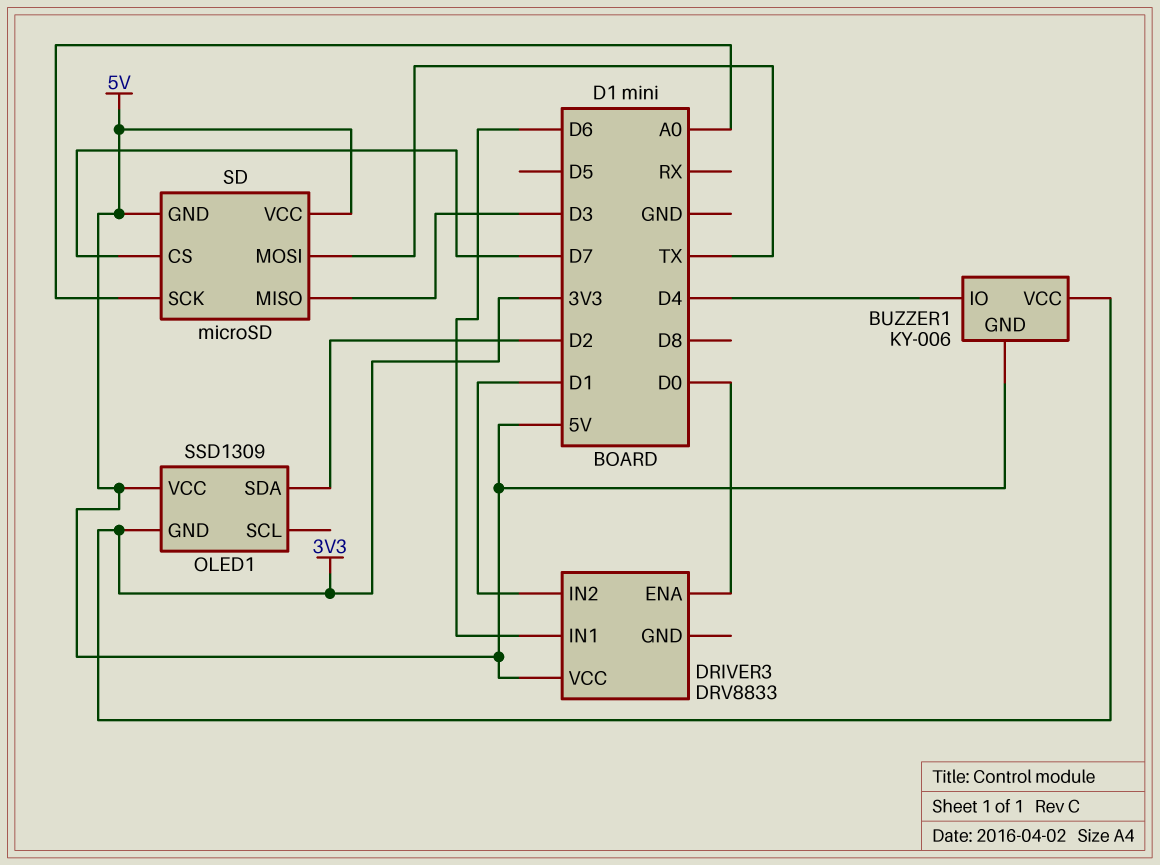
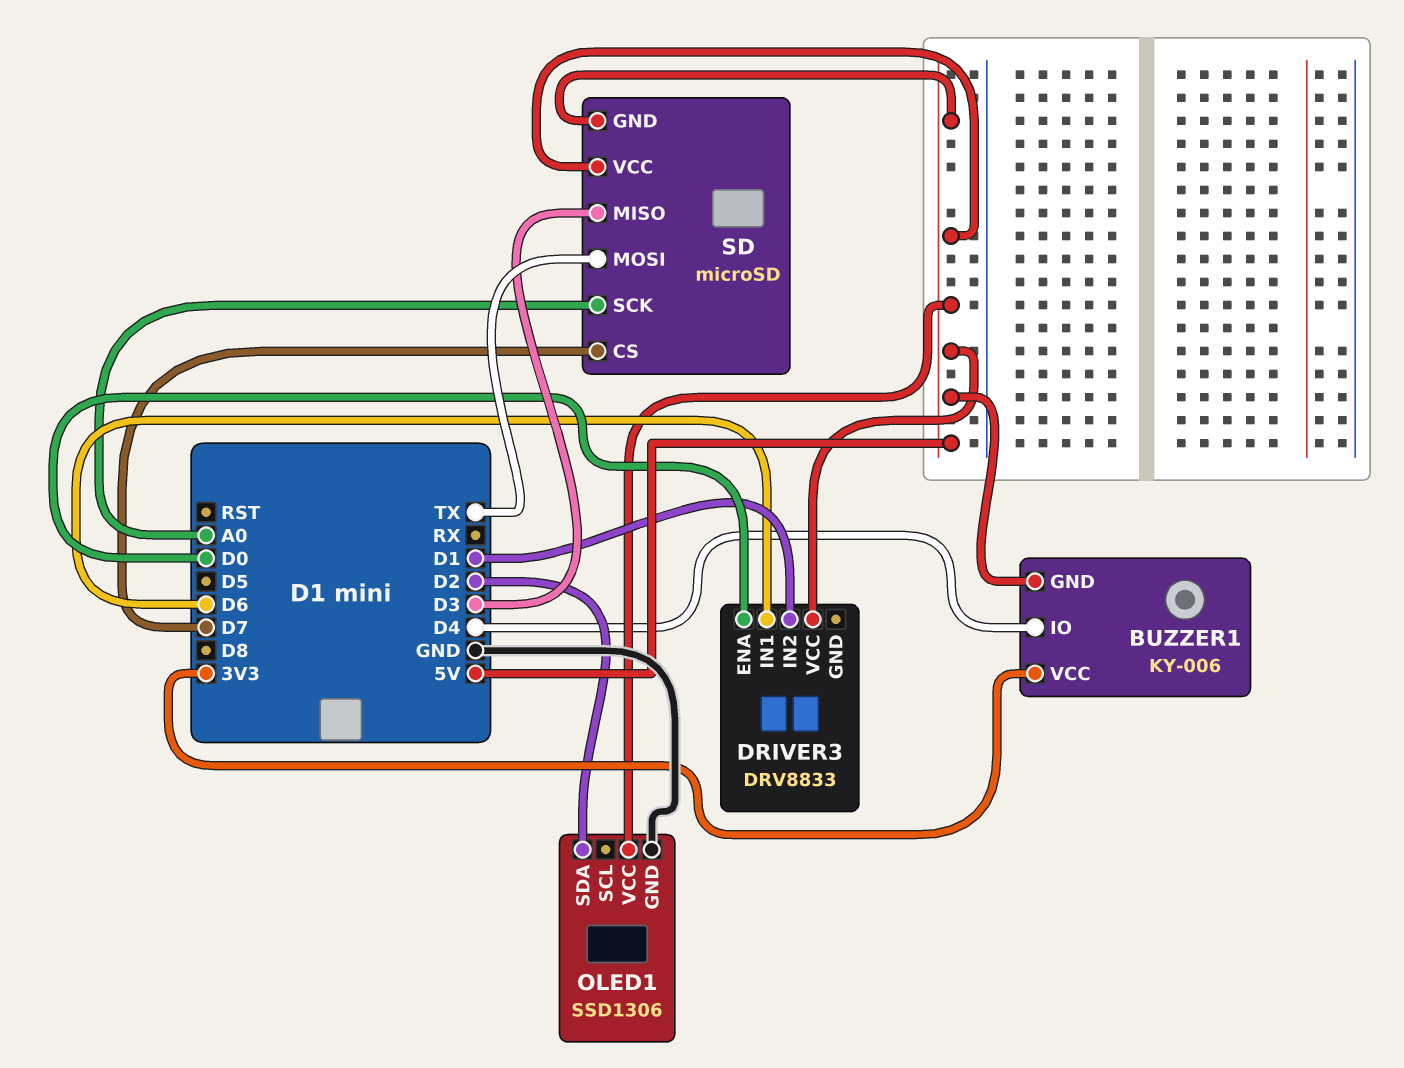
OLED1: SSD1309 -> SSD1306
OLED1 pin GND: 3V3 -> GND

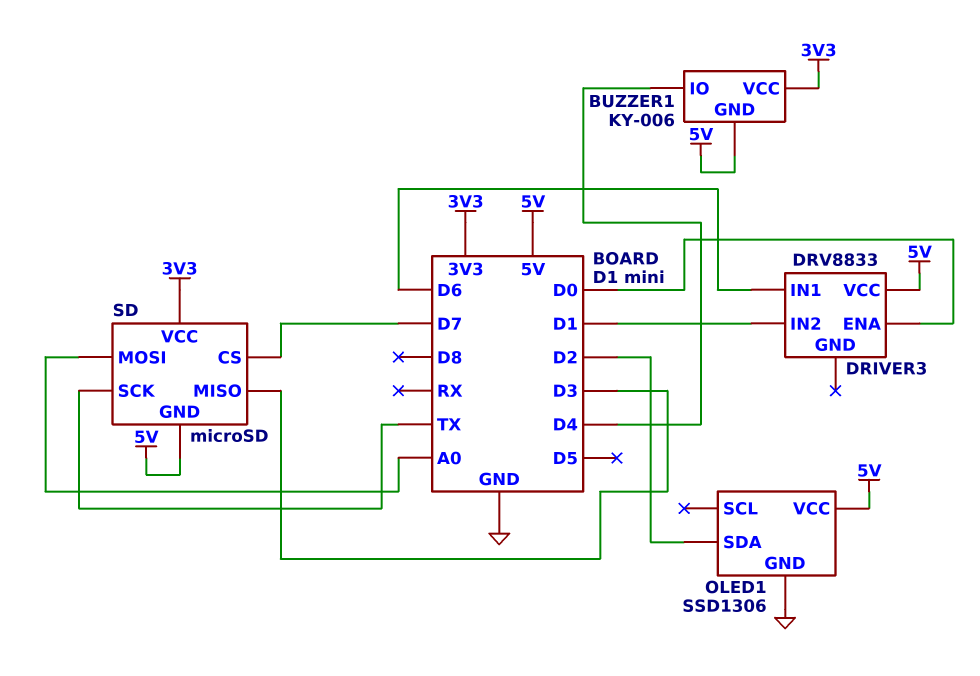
SD pin MOSI: TX -> A0
SD pin SCK: A0 -> TX
SD pin VCC: 5V -> 3V3

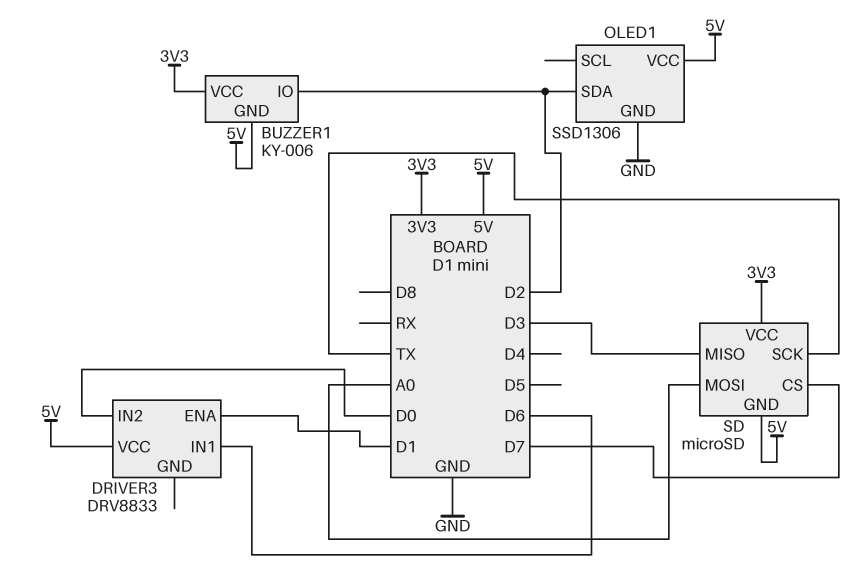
BUZZER1 pin IO: D4 -> D2
DRIVER3 pin ENA: D0 -> D1
DRIVER3 pin IN2: D1 -> D0

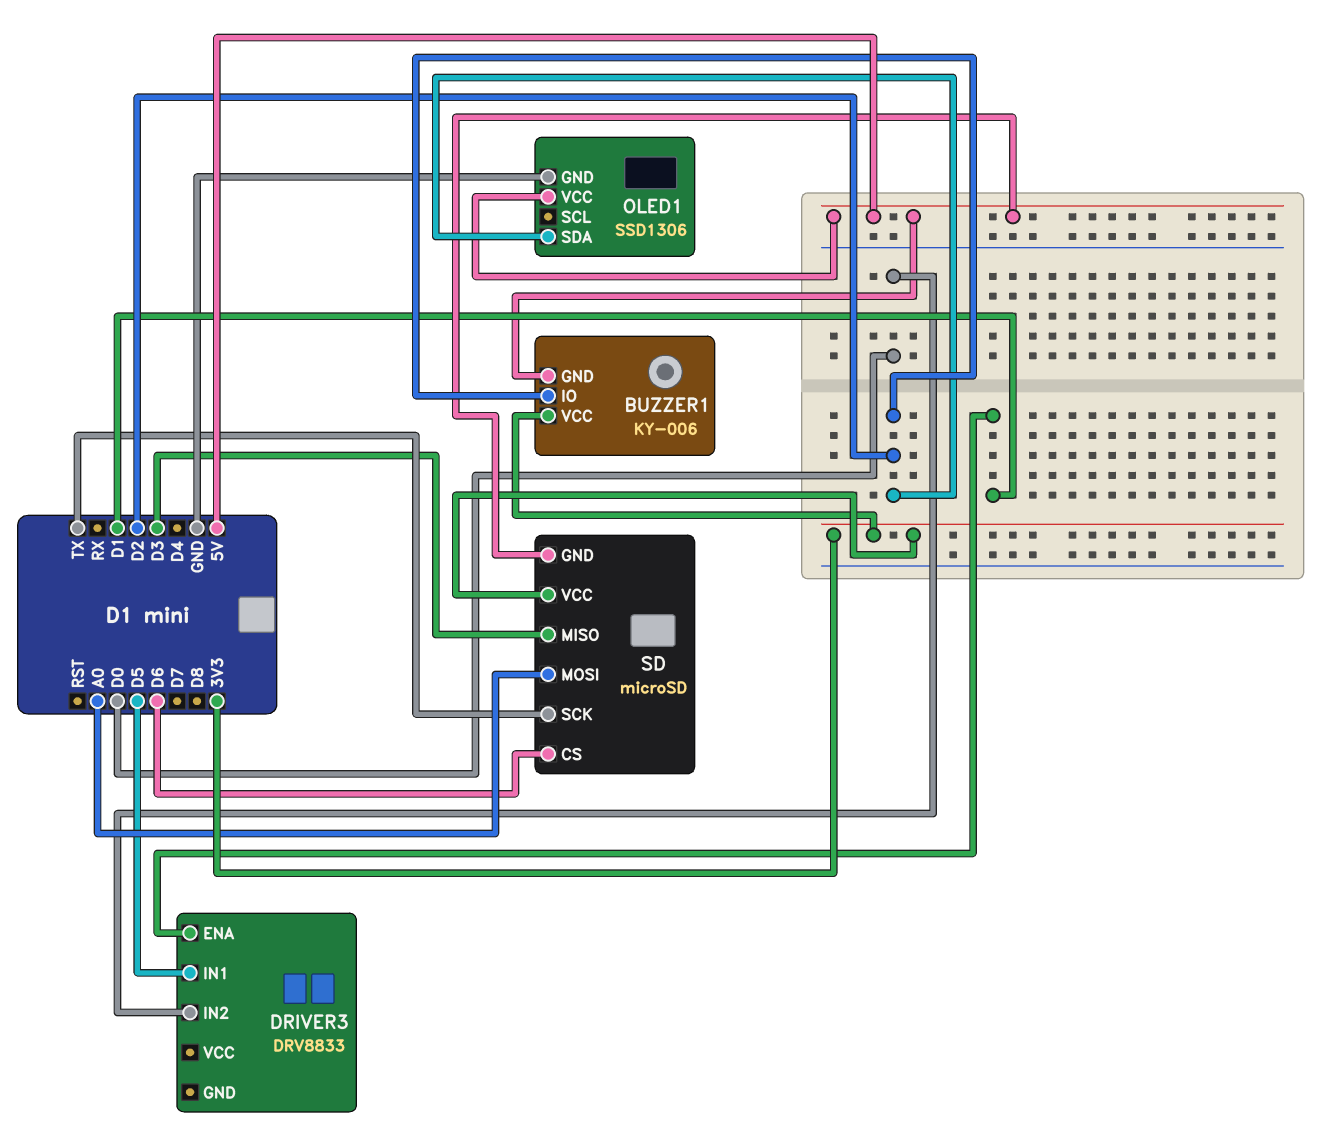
DRIVER3 pin IN1: D6 -> D5
DRIVER3 pin VCC: 5V -> none
SD pin CS: D7 -> D6

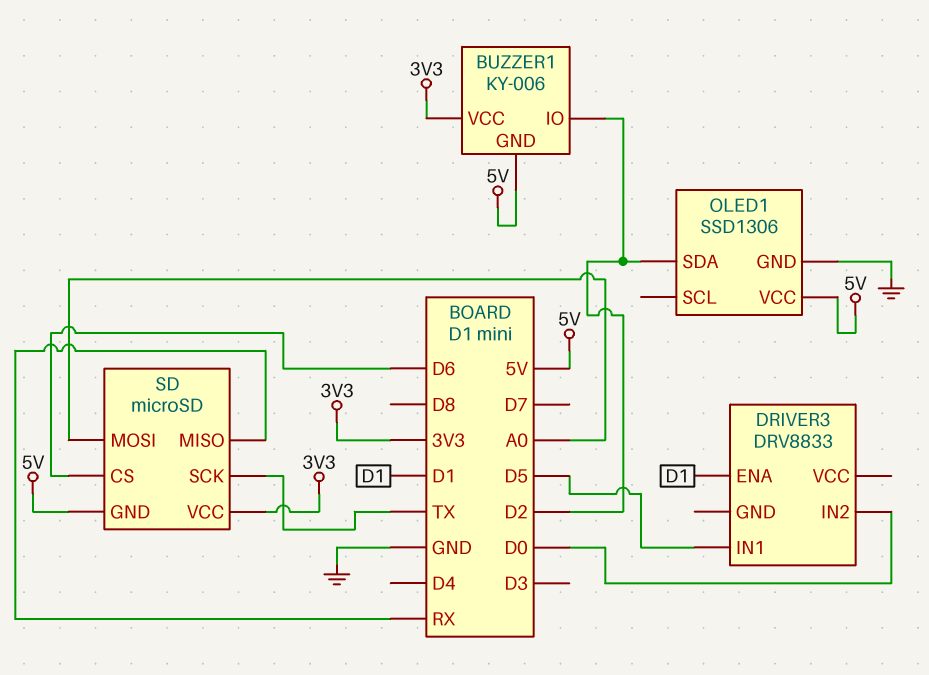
SD pin MISO: D3 -> RX

